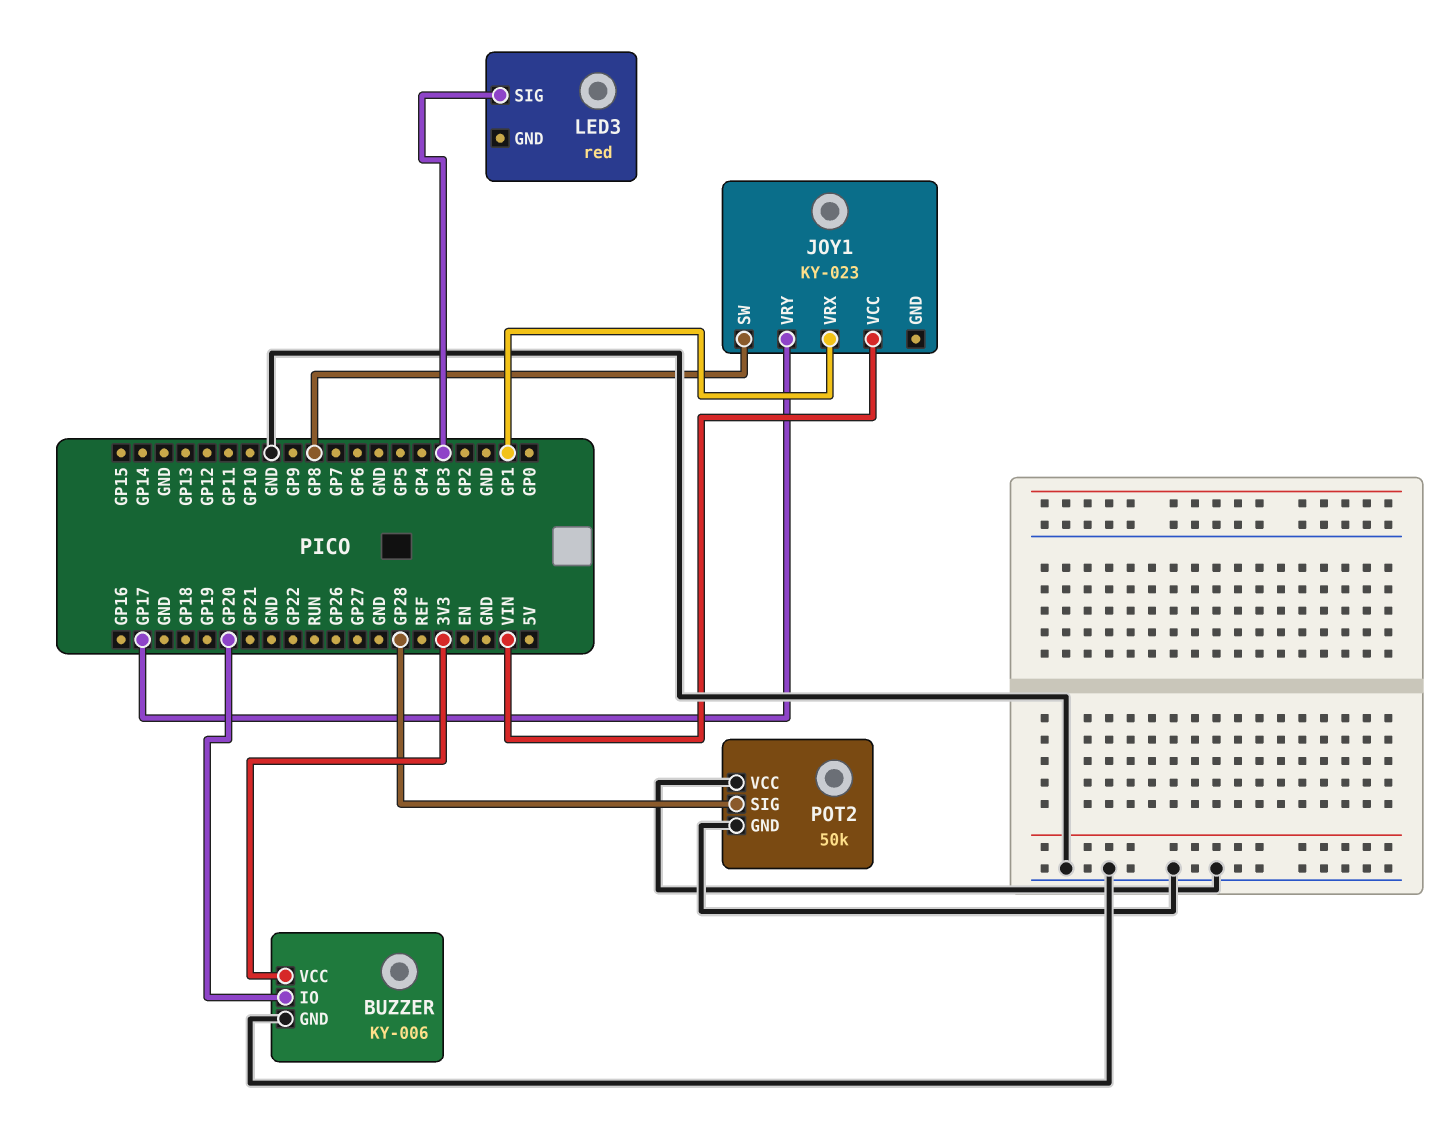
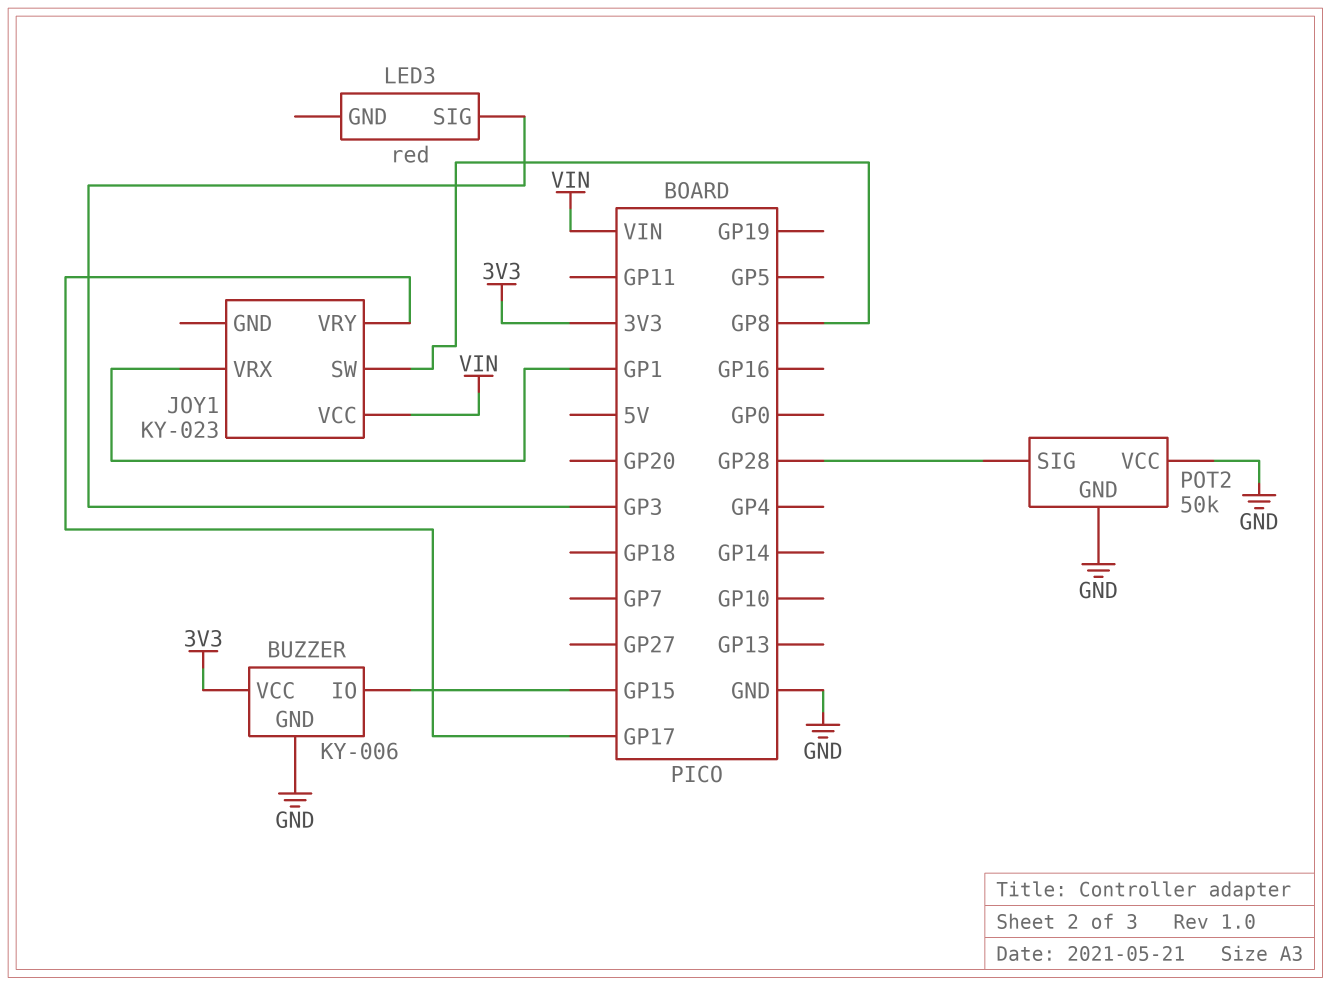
BUZZER pin IO: GP20 -> GP15

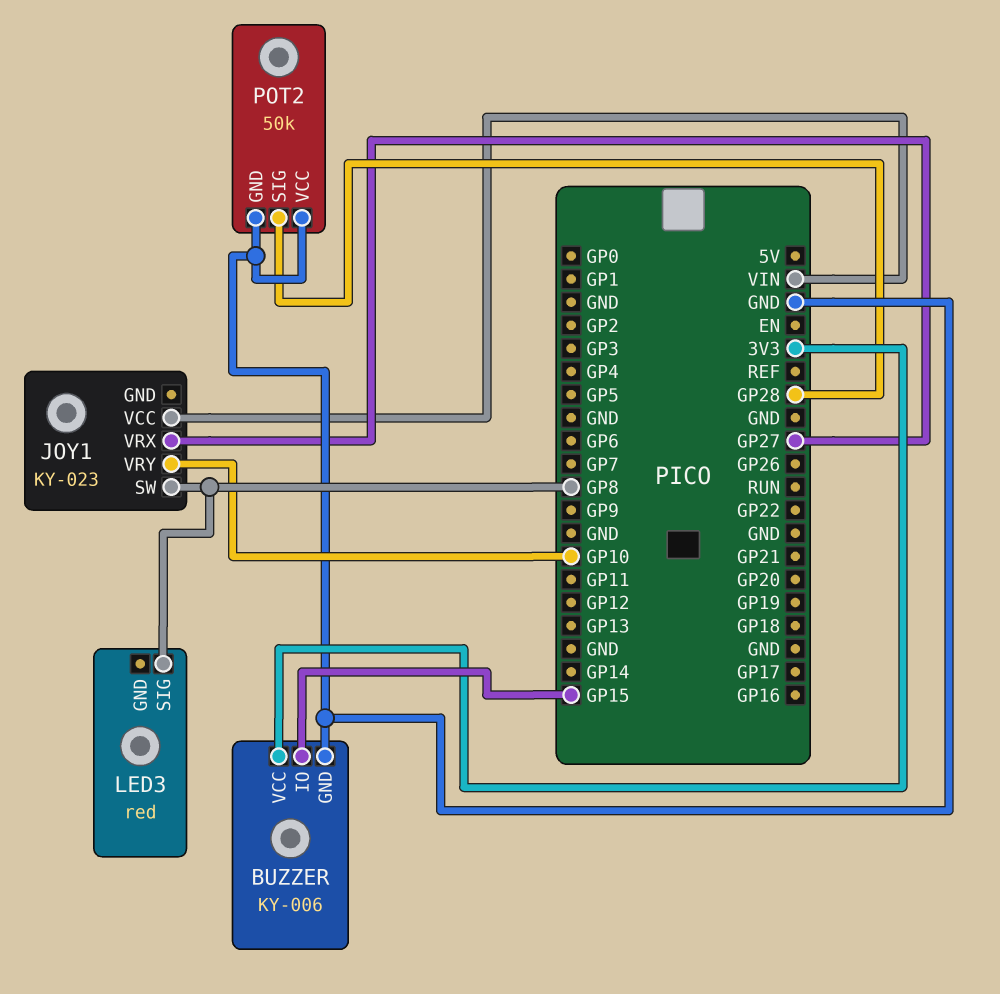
JOY1 pin VRX: GP1 -> GP27
JOY1 pin VRY: GP17 -> GP10
LED3 pin SIG: GP3 -> GP8

